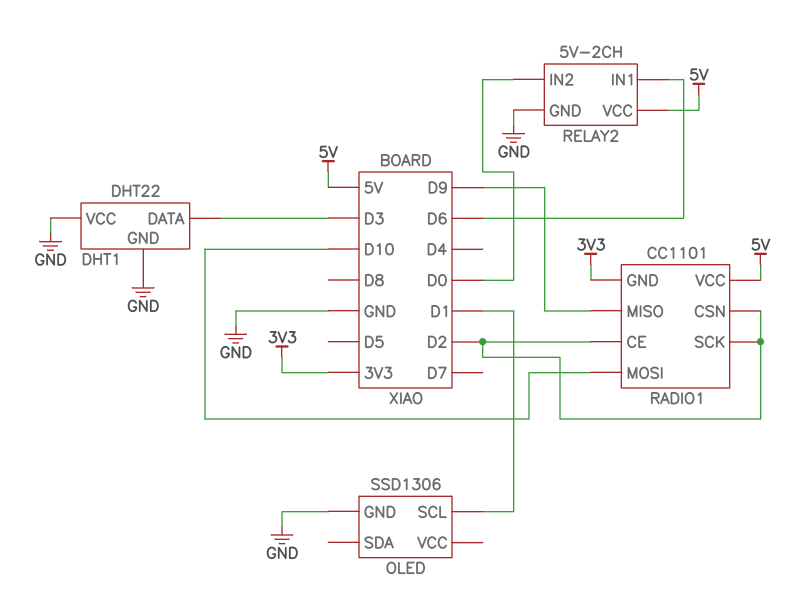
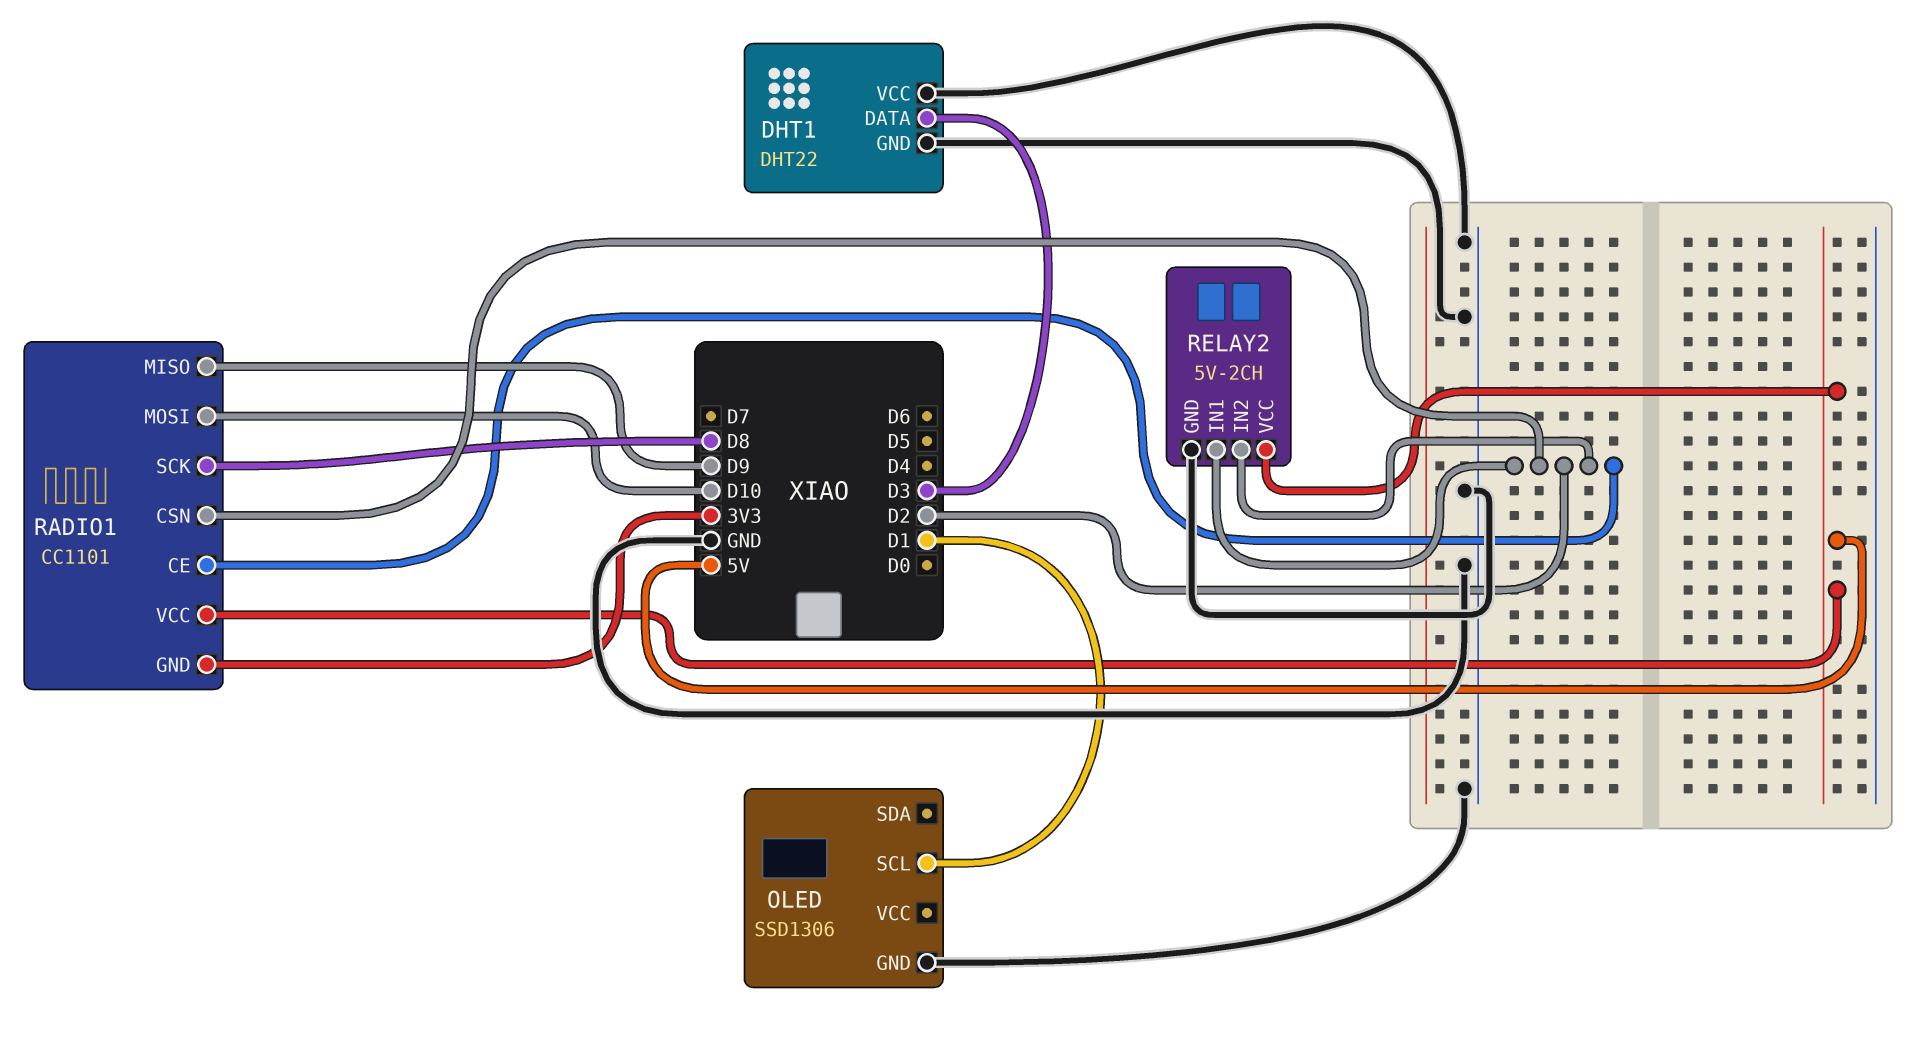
RADIO1 pin SCK: D2 -> D8
RELAY2 pin IN1: D6 -> D2
RELAY2 pin IN2: D0 -> D2

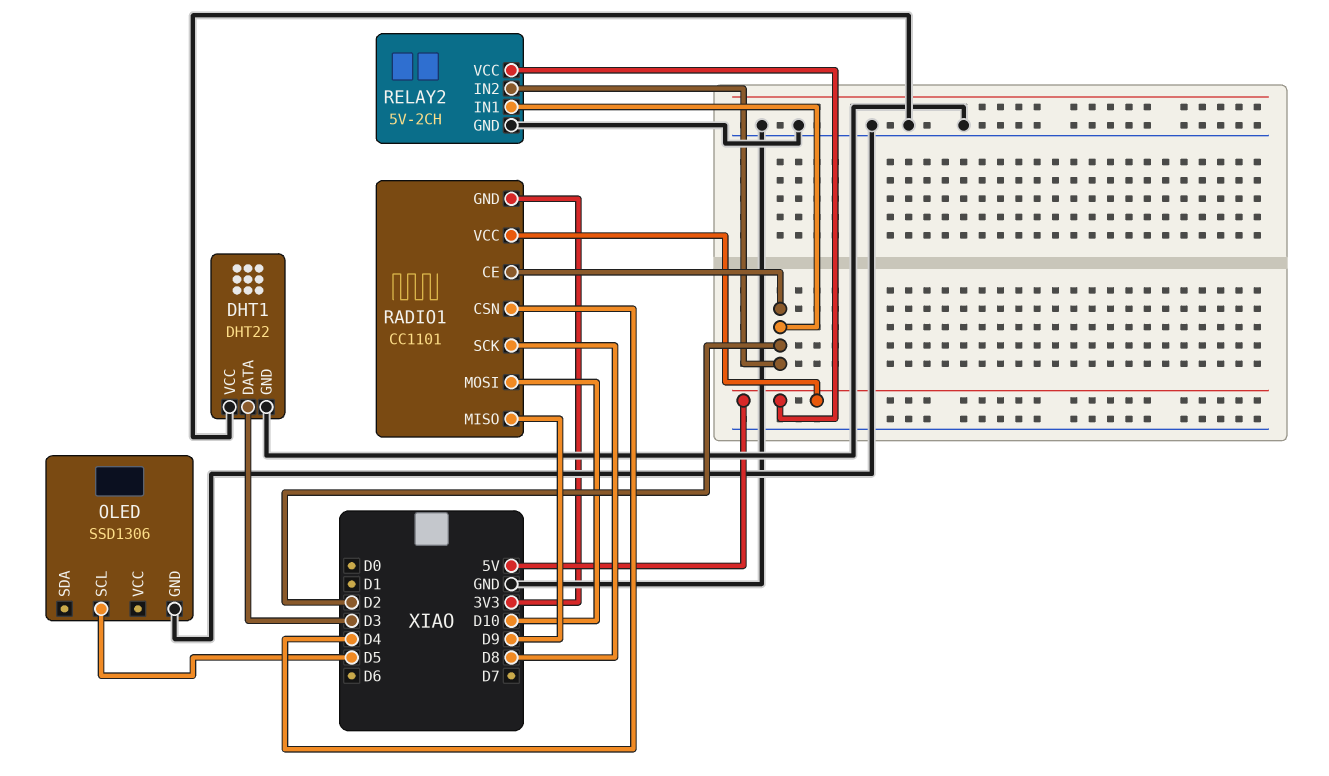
OLED pin SCL: D1 -> D5
RADIO1 pin CSN: D2 -> D4

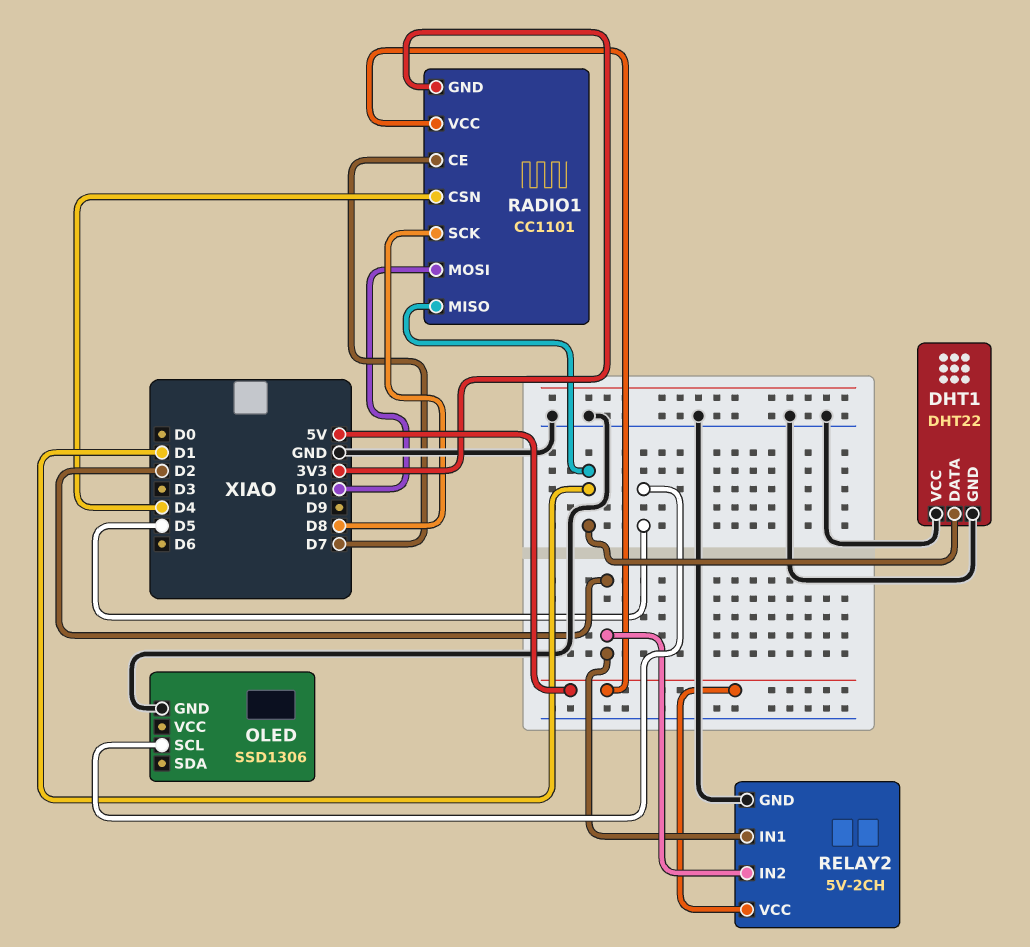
DHT1 pin DATA: D3 -> D1
RADIO1 pin CE: D2 -> D7
RADIO1 pin MISO: D9 -> D1

